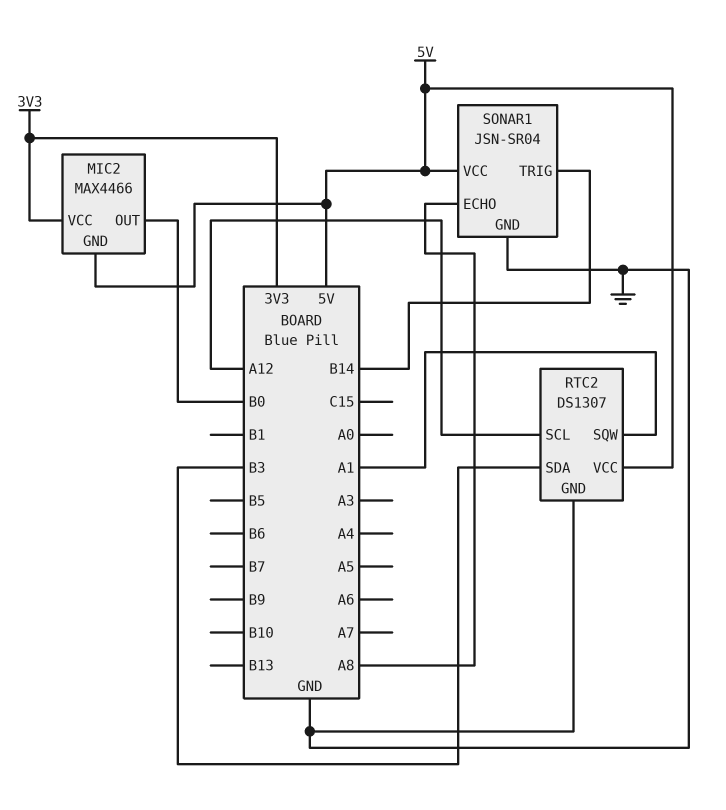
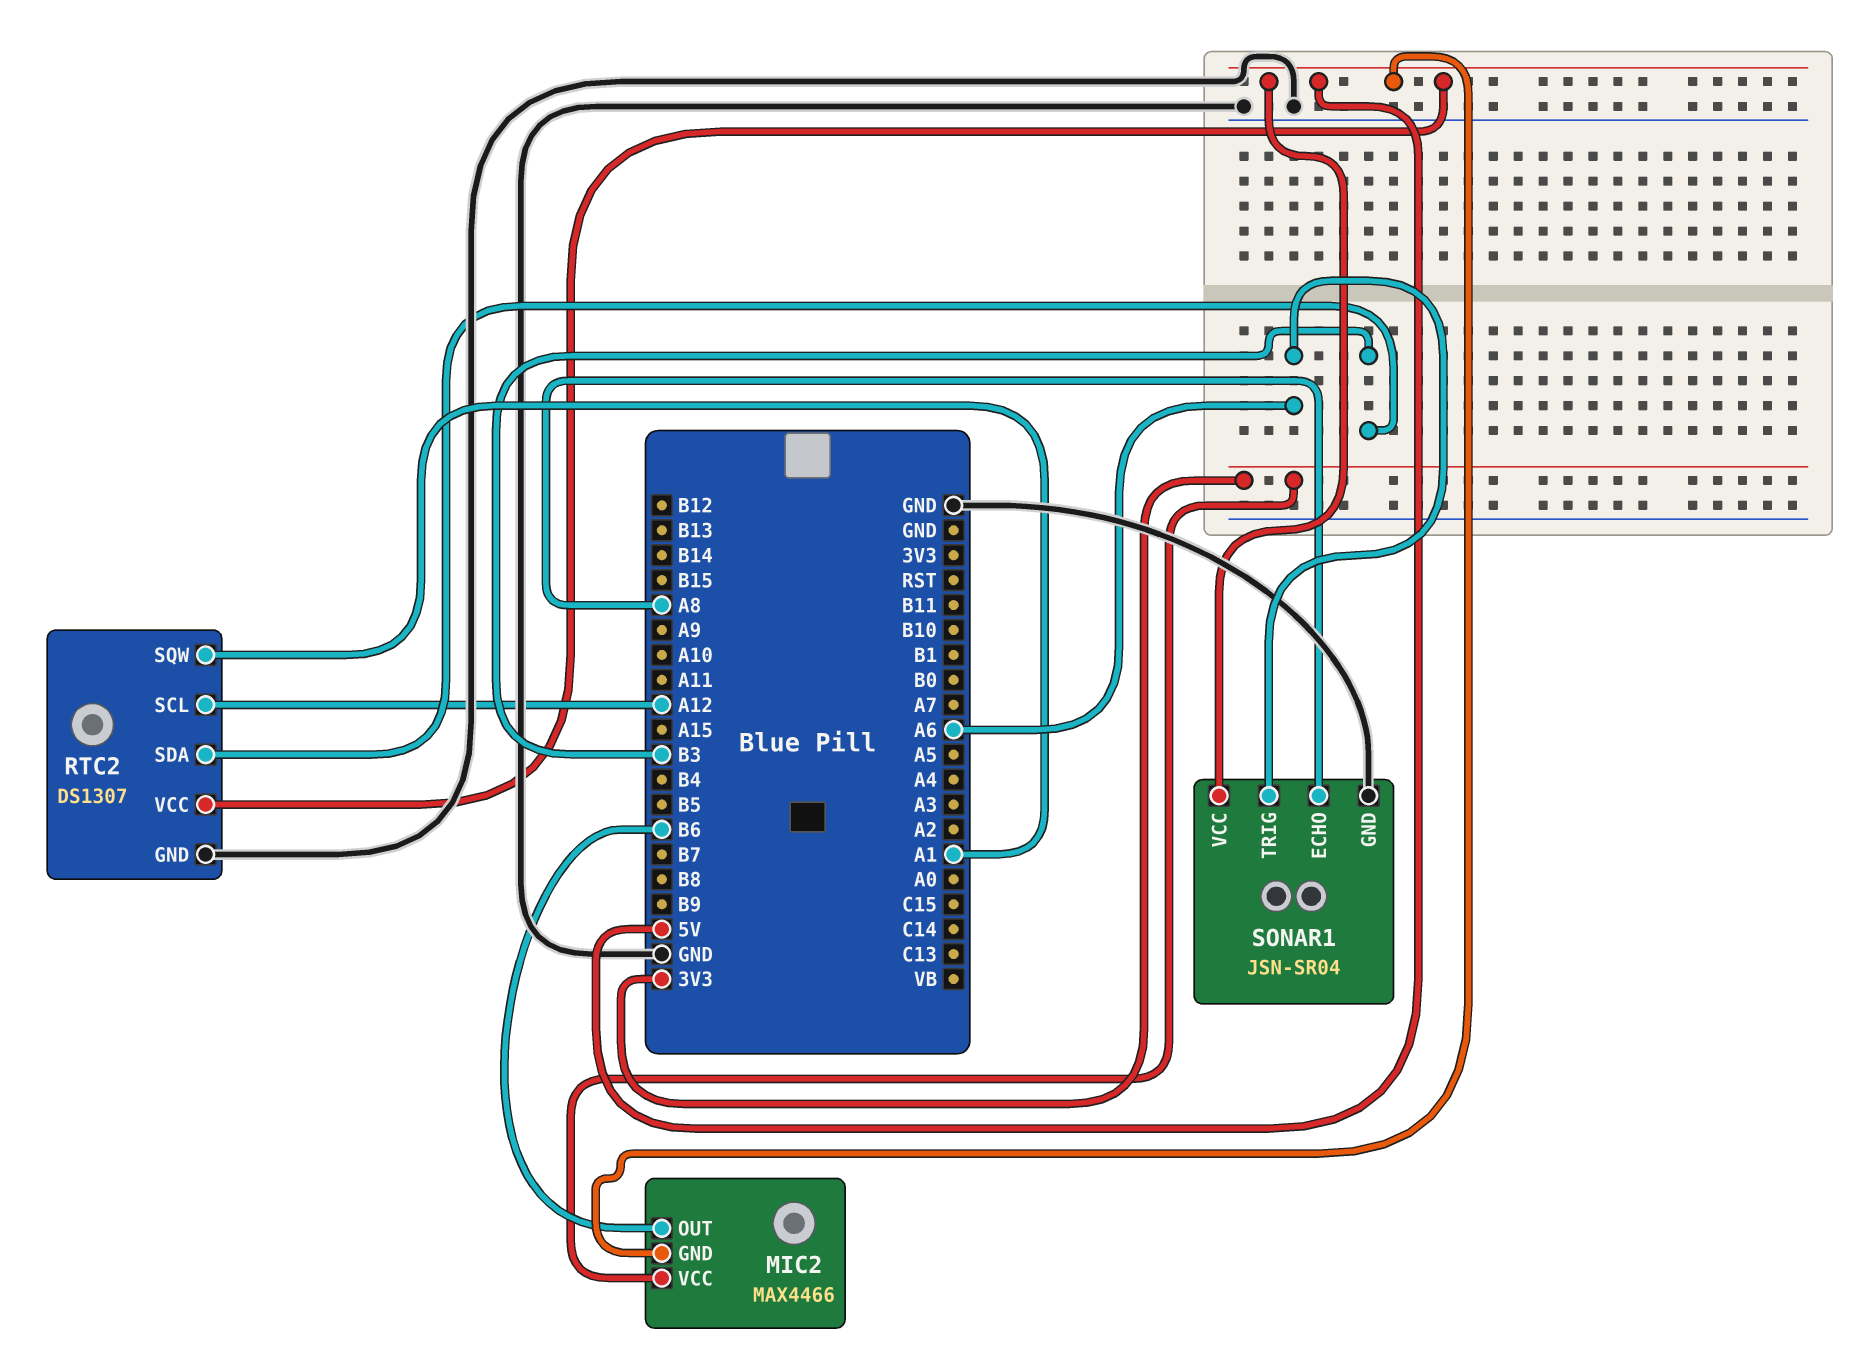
MIC2 pin OUT: B0 -> B6
SONAR1 pin TRIG: B14 -> A6

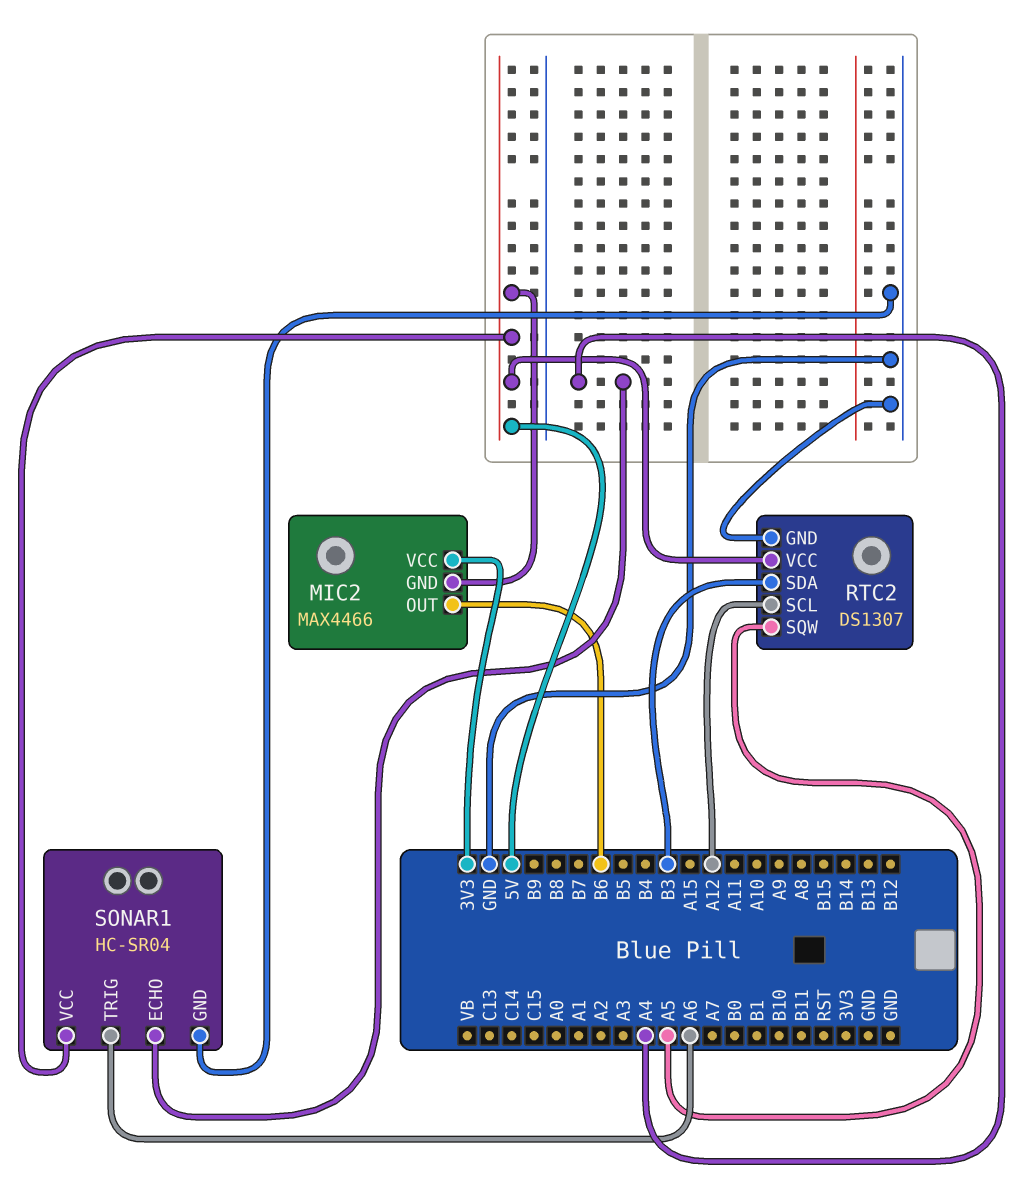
RTC2 pin SQW: A1 -> A5
SONAR1: JSN-SR04 -> HC-SR04
SONAR1 pin ECHO: A8 -> A4

